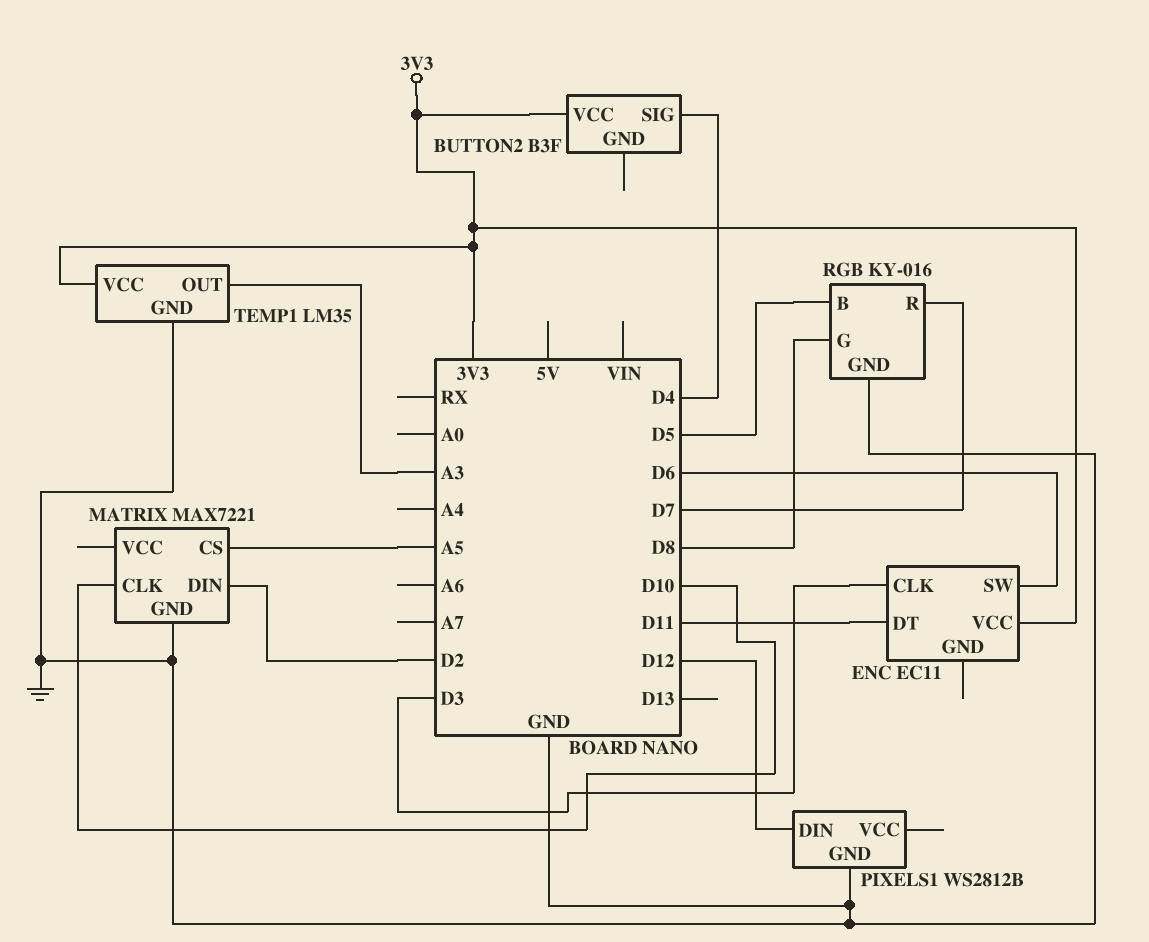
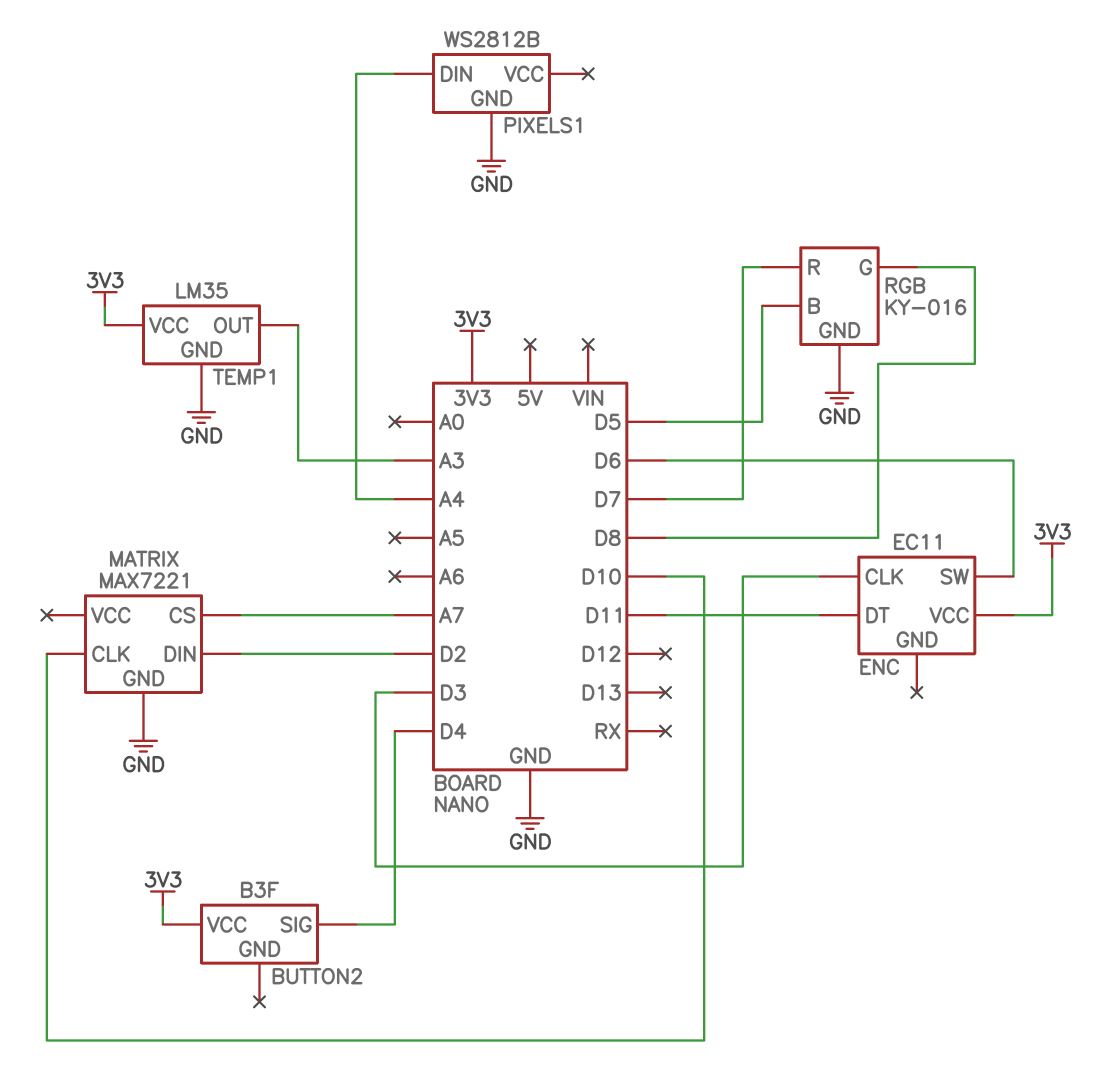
MATRIX pin CS: A5 -> A7
PIXELS1 pin DIN: D12 -> A4

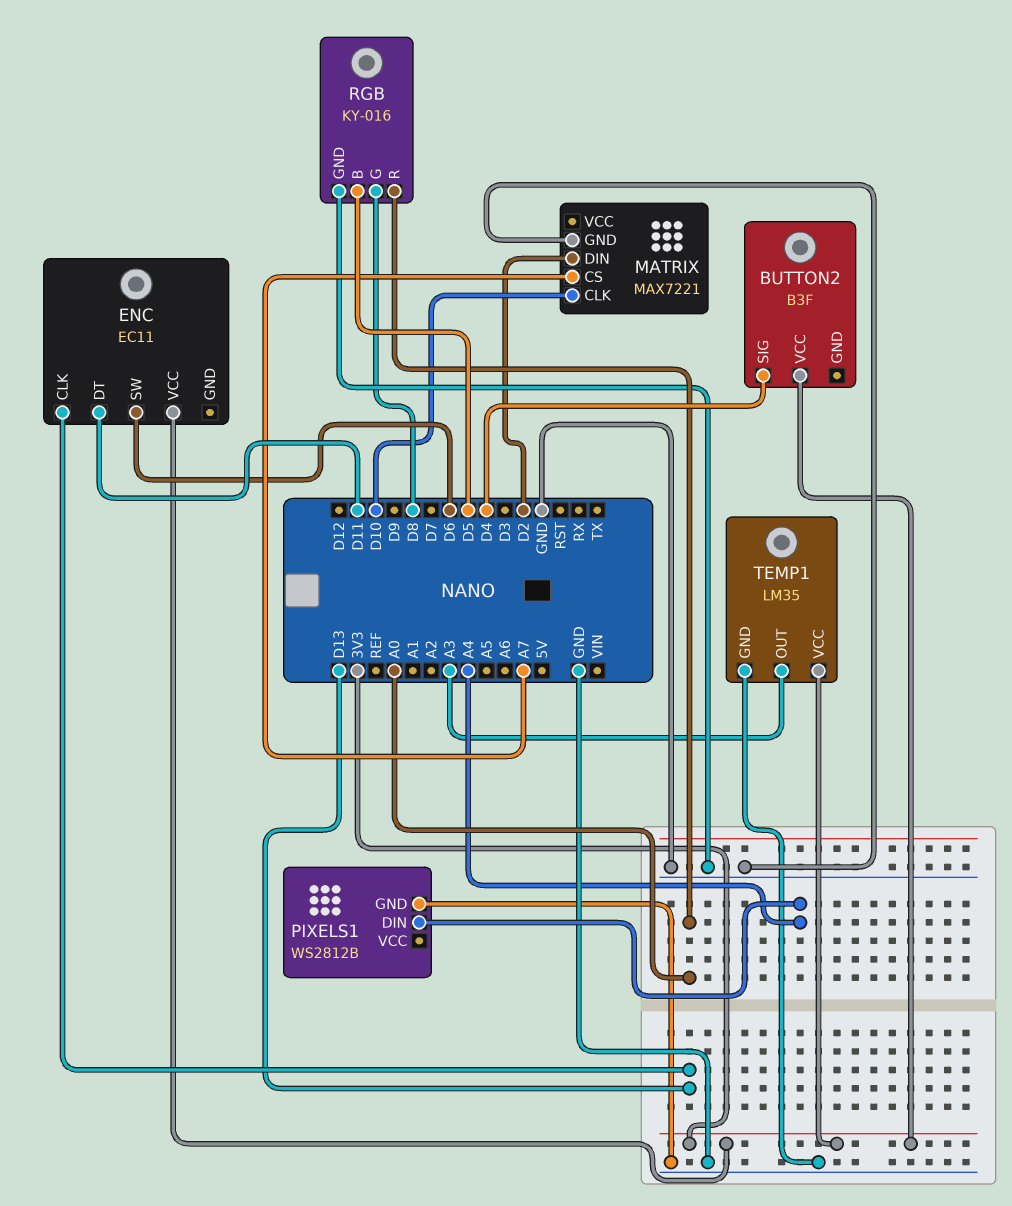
ENC pin CLK: D3 -> D13
RGB pin R: D7 -> A0

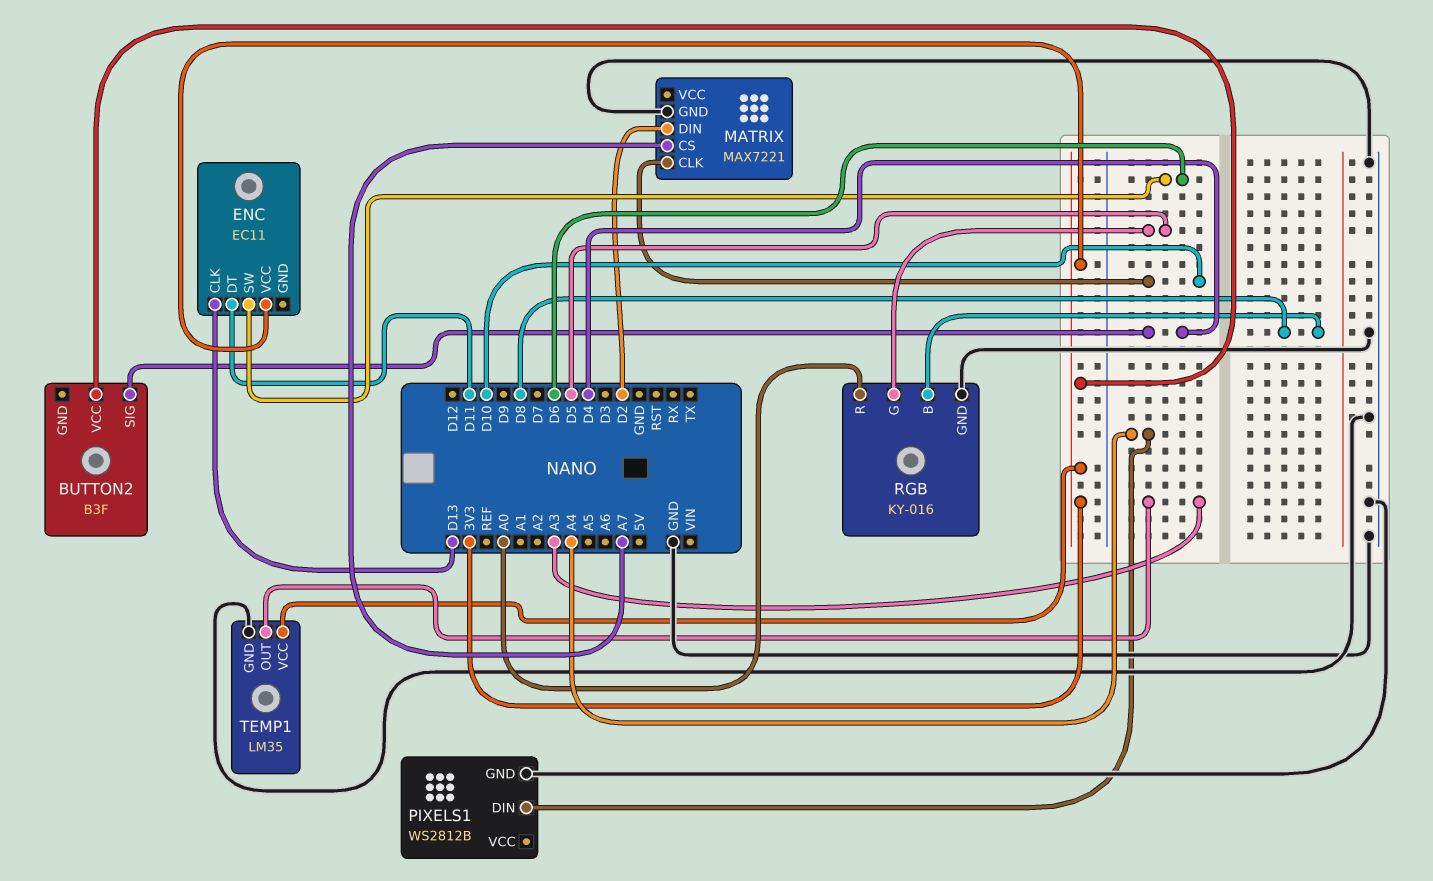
RGB pin B: D5 -> D8
RGB pin G: D8 -> D5

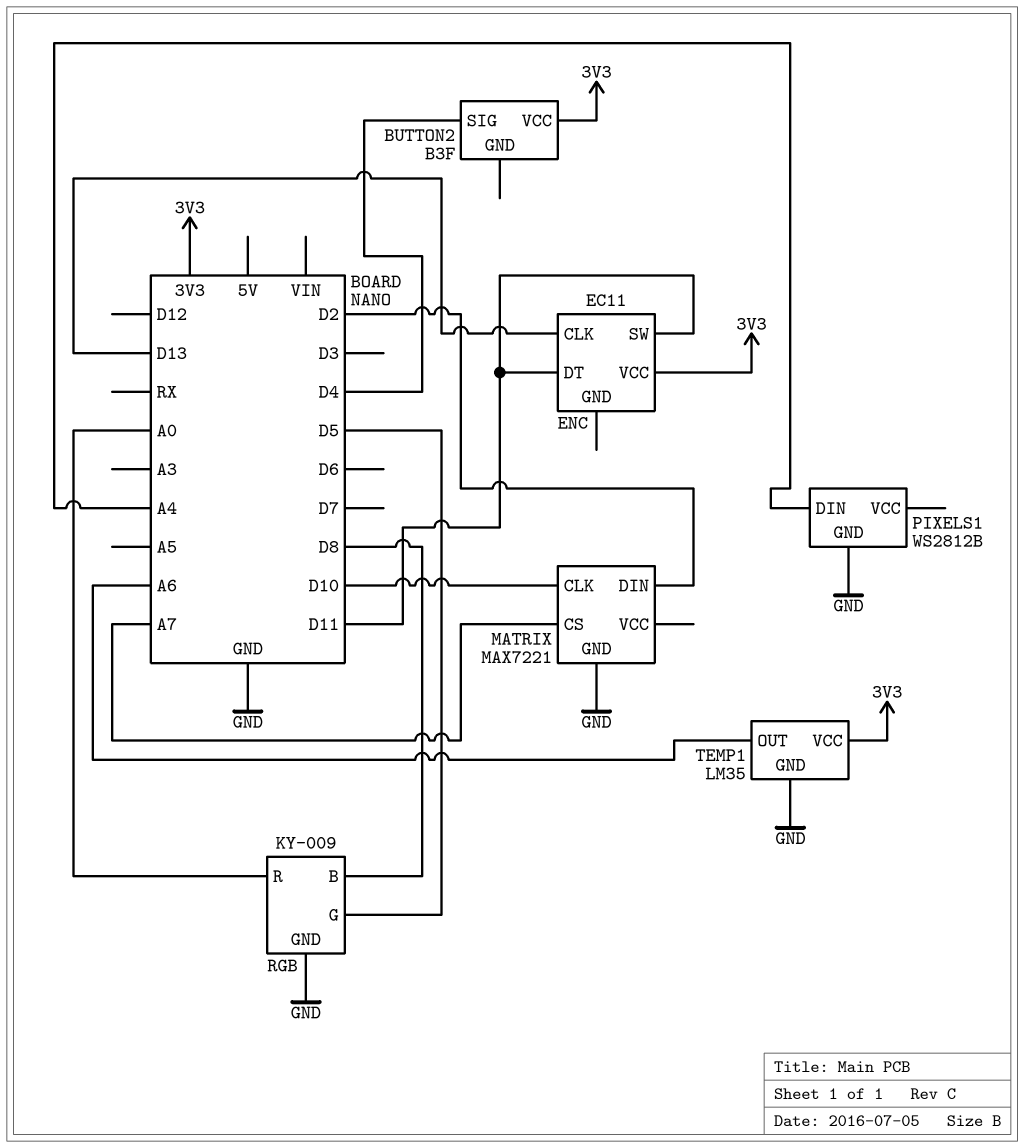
ENC pin SW: D6 -> D11
RGB: KY-016 -> KY-009
TEMP1 pin OUT: A3 -> A6

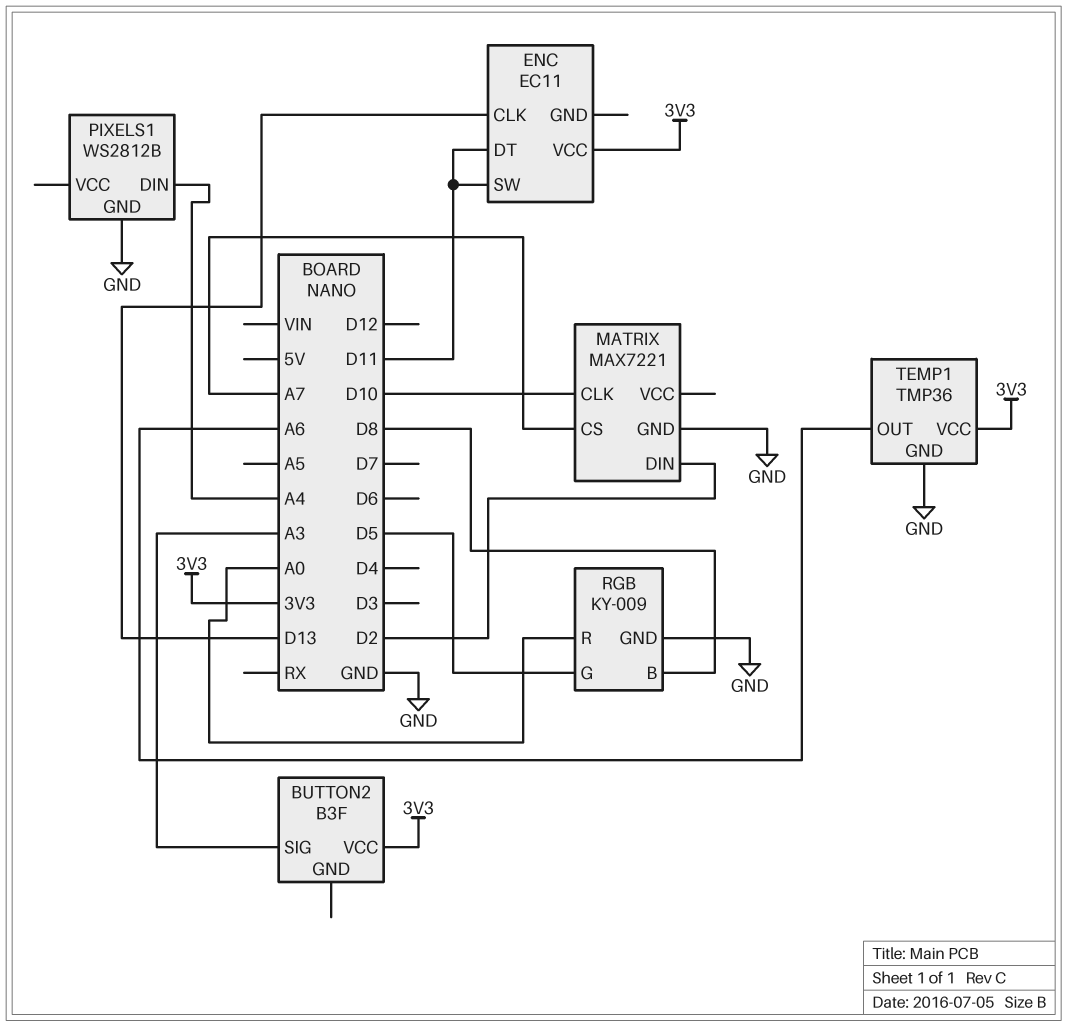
BUTTON2 pin SIG: D4 -> A3
TEMP1: LM35 -> TMP36

